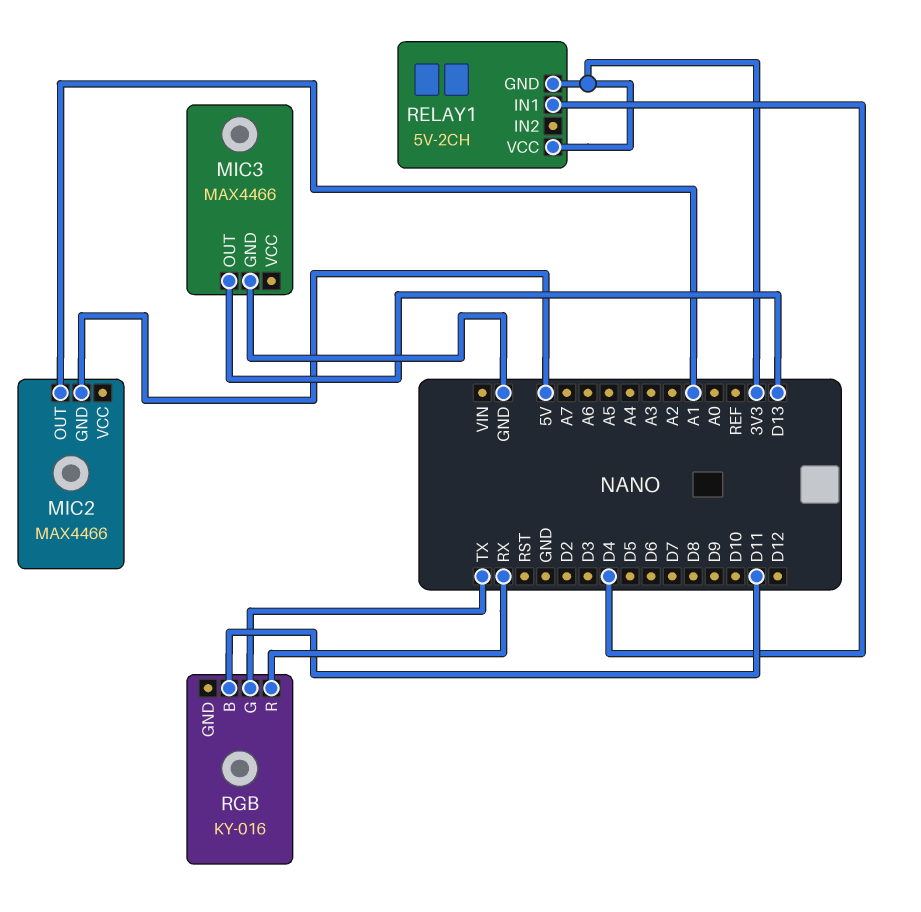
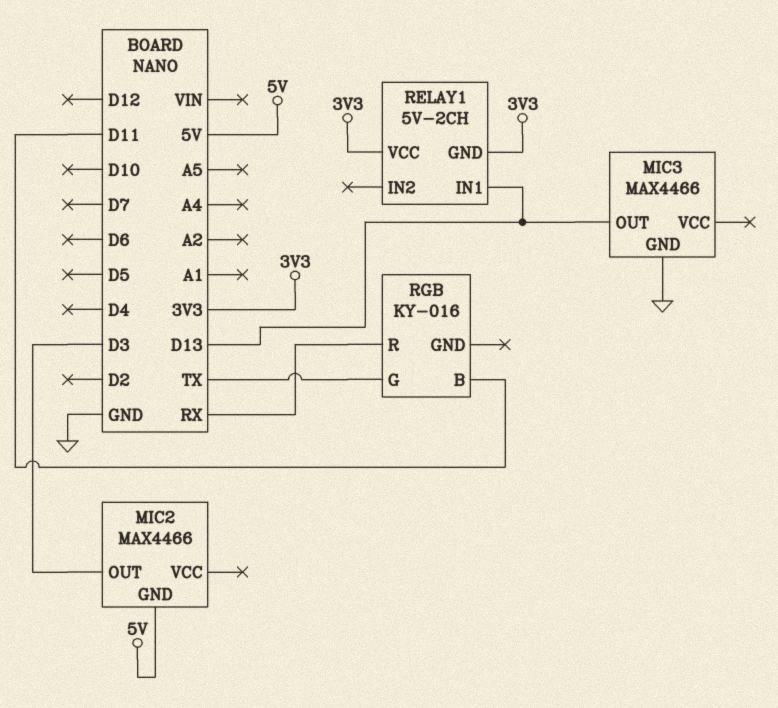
MIC2 pin OUT: A1 -> D3
RELAY1 pin IN1: D4 -> D13

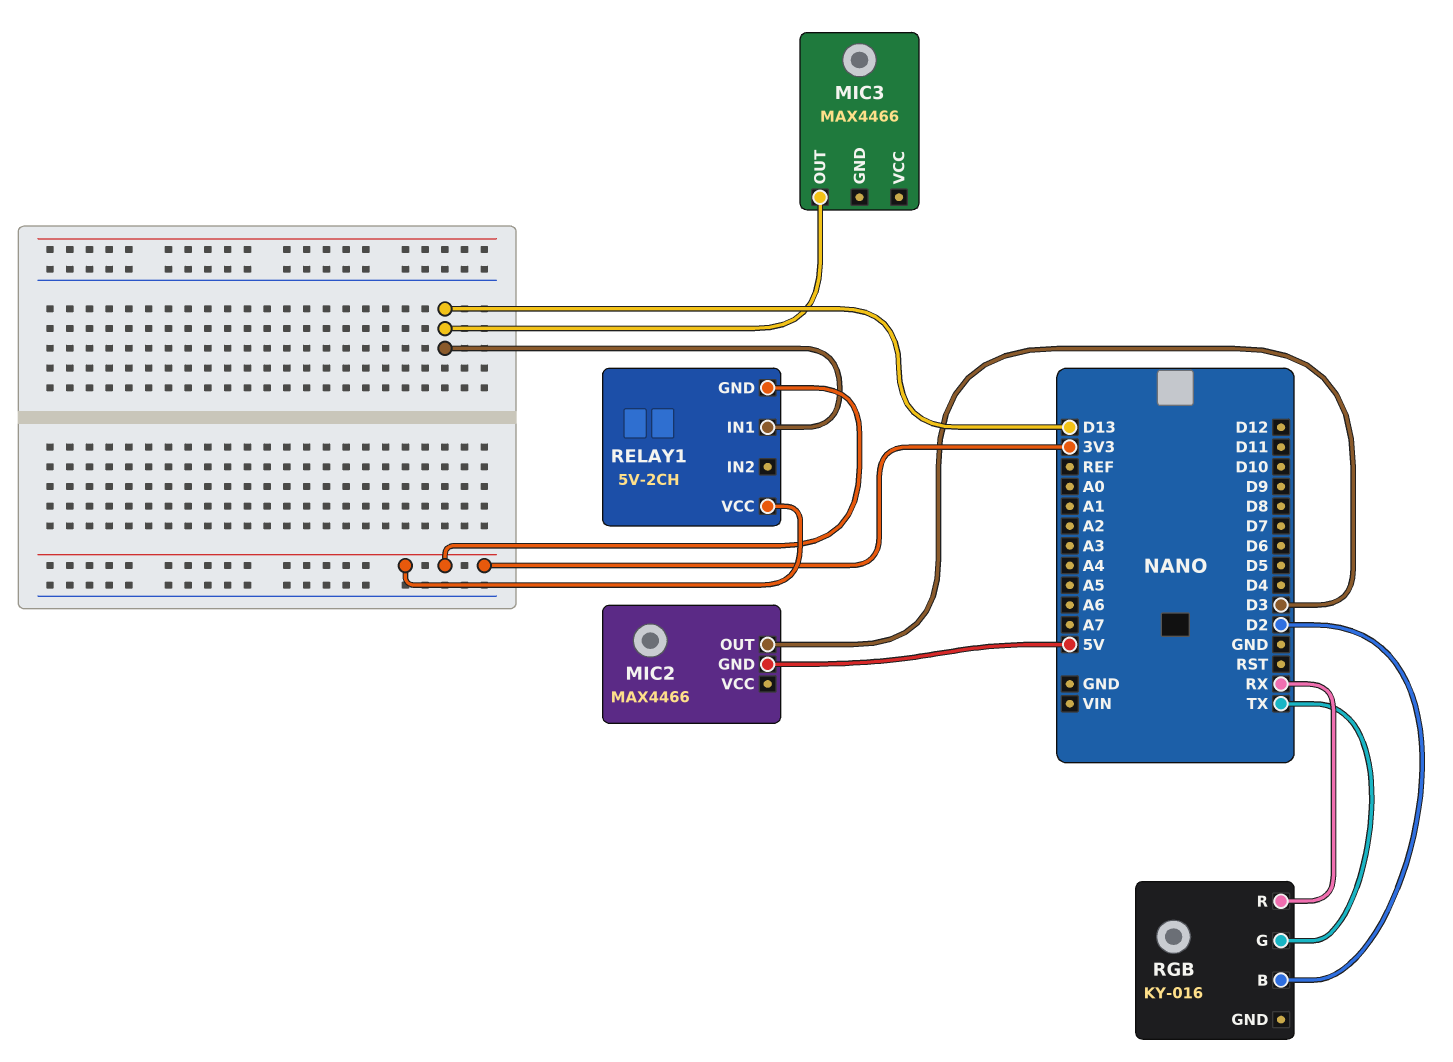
MIC3 pin GND: GND -> none
RGB pin B: D11 -> D2

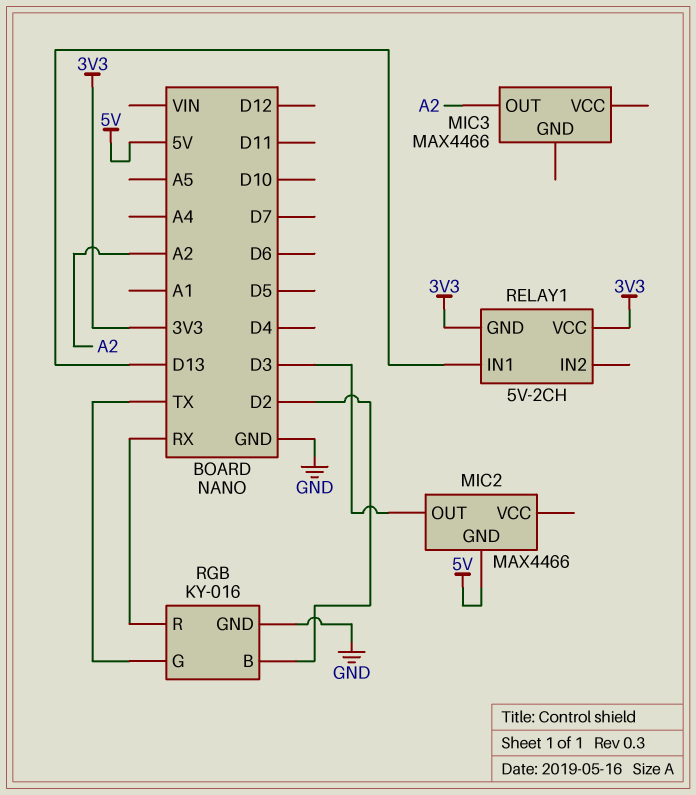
MIC3 pin OUT: D13 -> A2
RGB pin GND: none -> GND

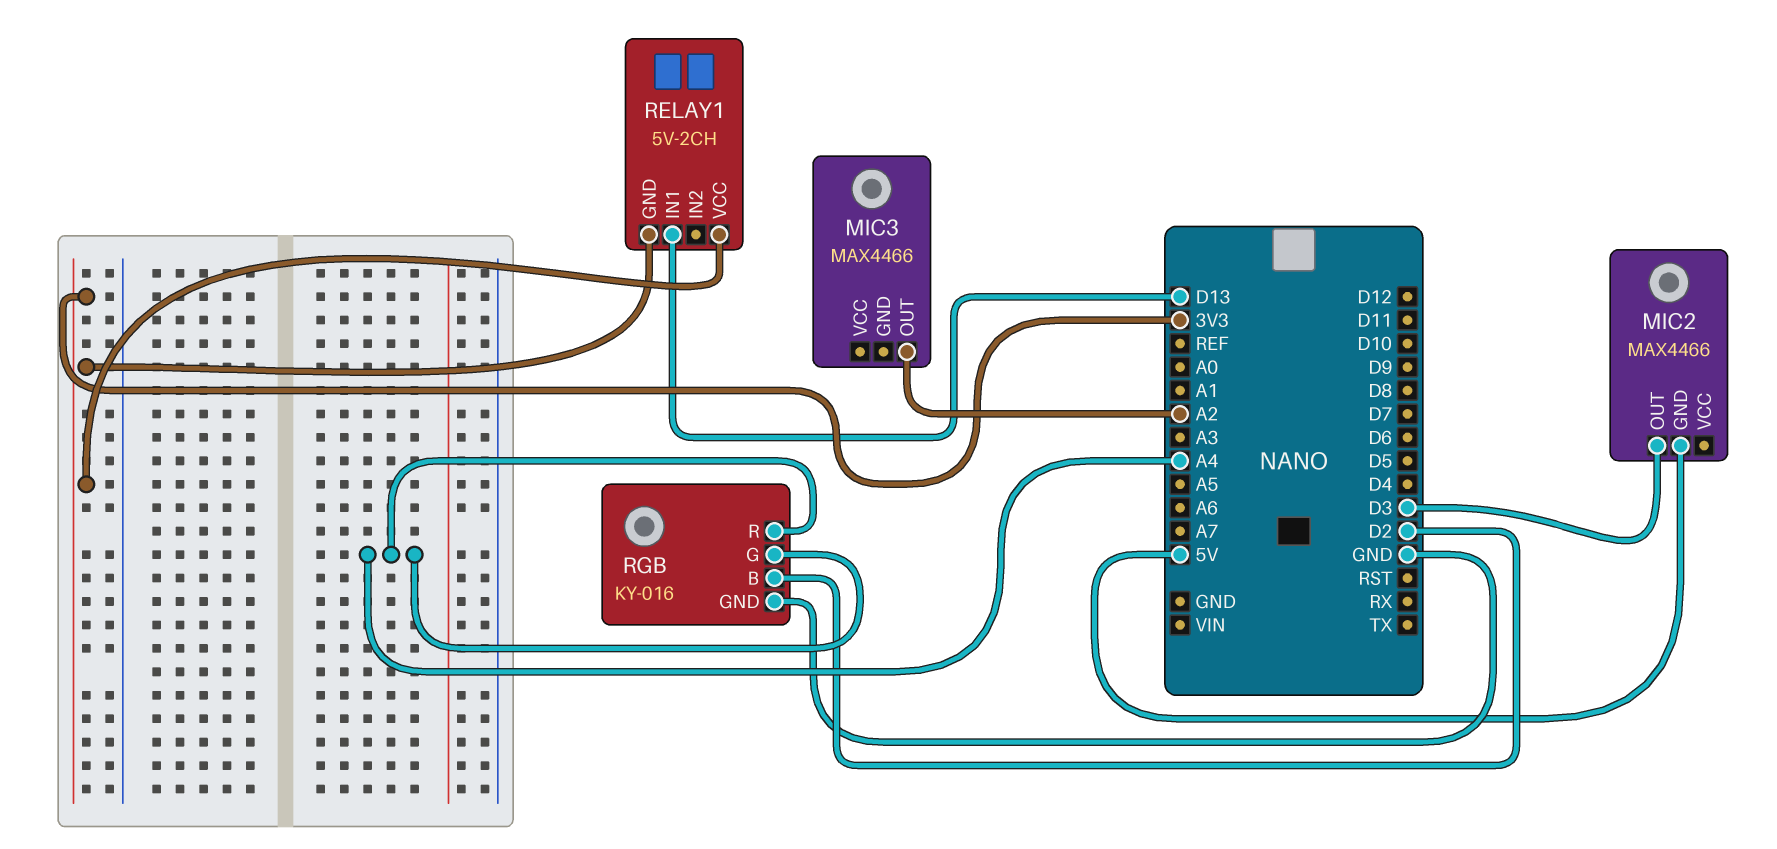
RGB pin G: TX -> A4
RGB pin R: RX -> A4

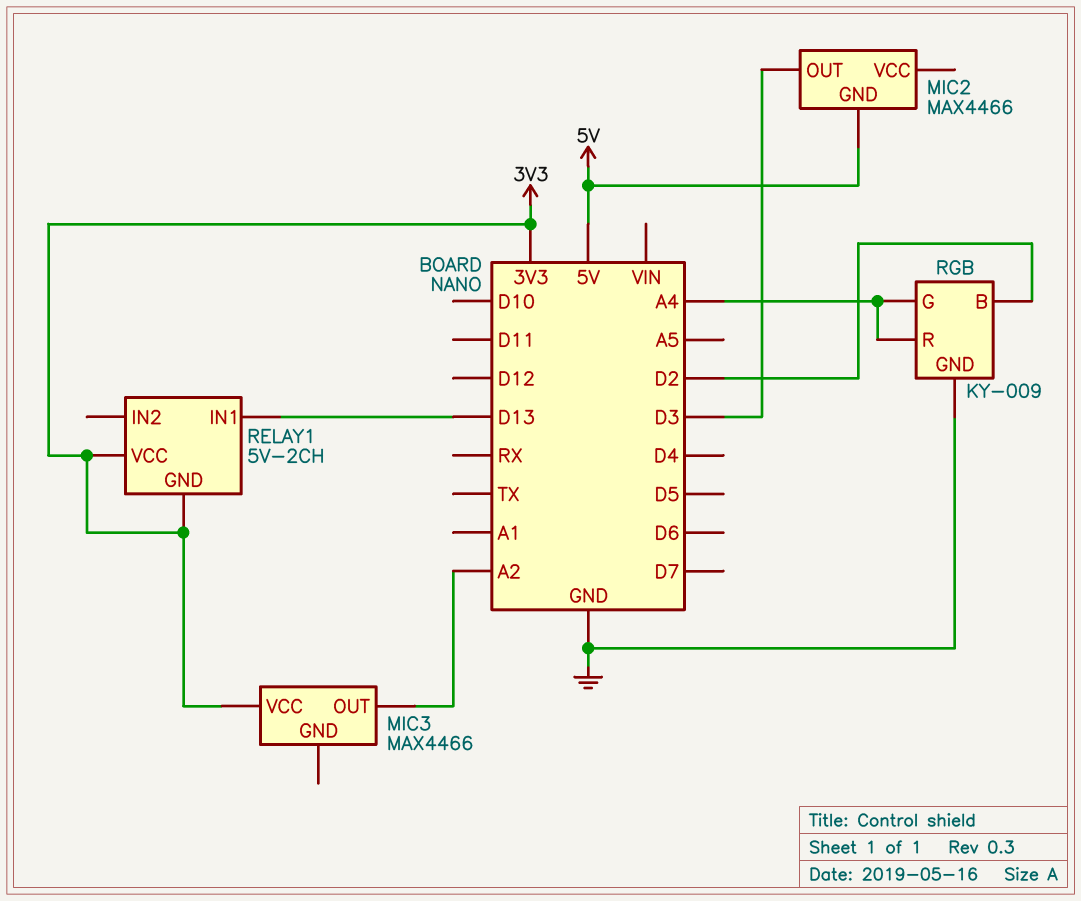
MIC3 pin VCC: none -> 3V3
RGB: KY-016 -> KY-009

